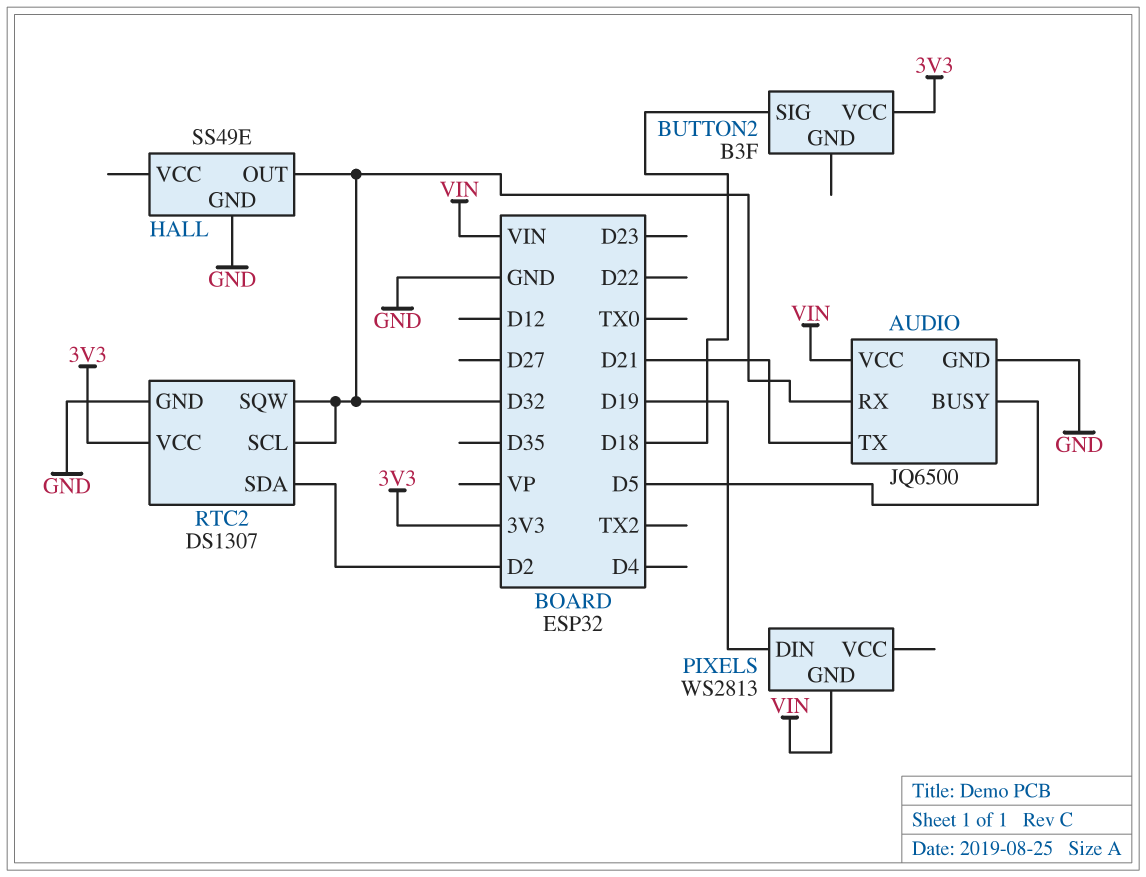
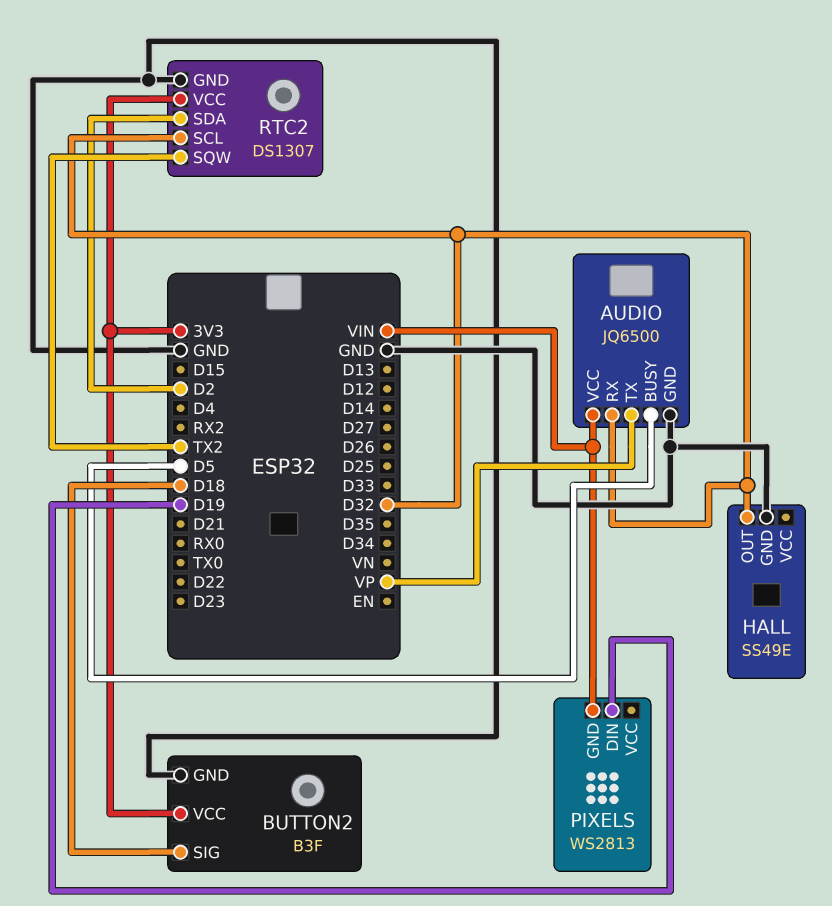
AUDIO pin TX: D21 -> VP
BUTTON2 pin GND: none -> GND
RTC2 pin SQW: D32 -> TX2

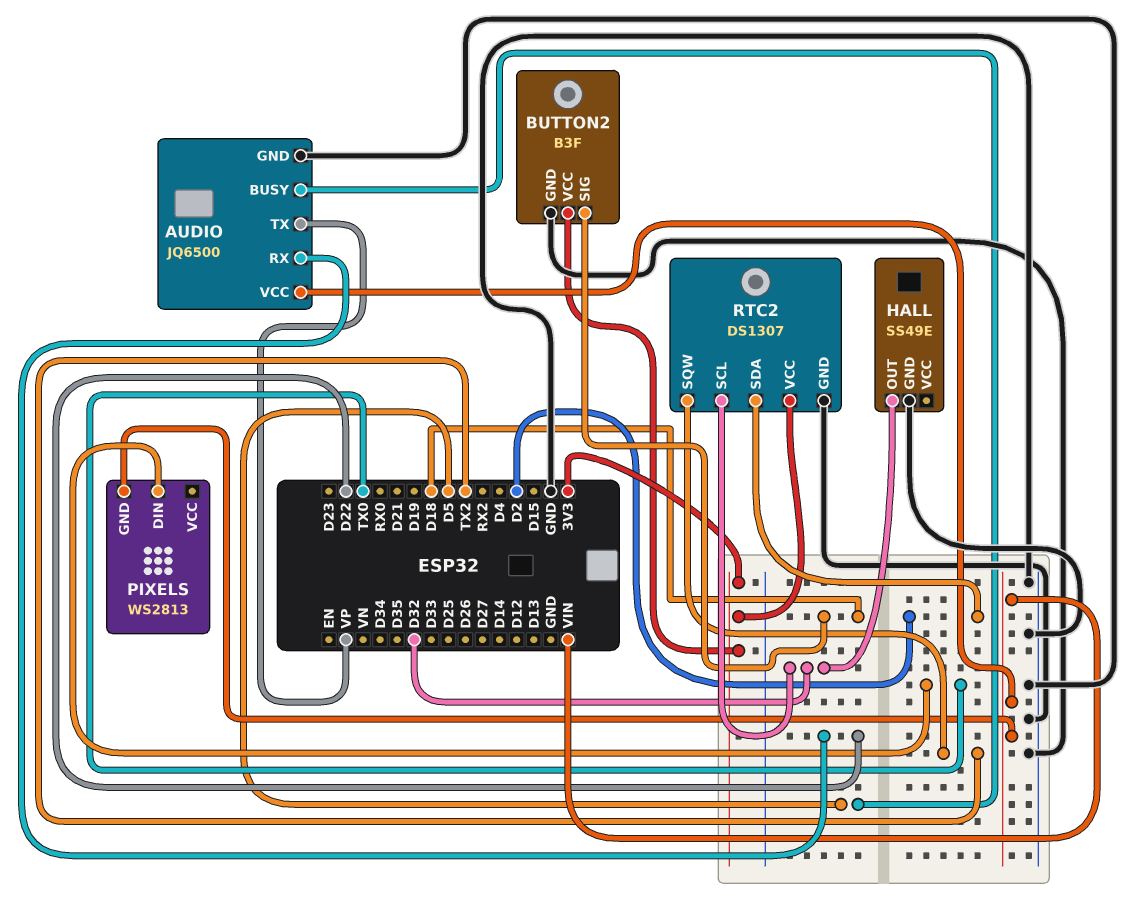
AUDIO pin RX: D32 -> D22
PIXELS pin DIN: D19 -> TX0

